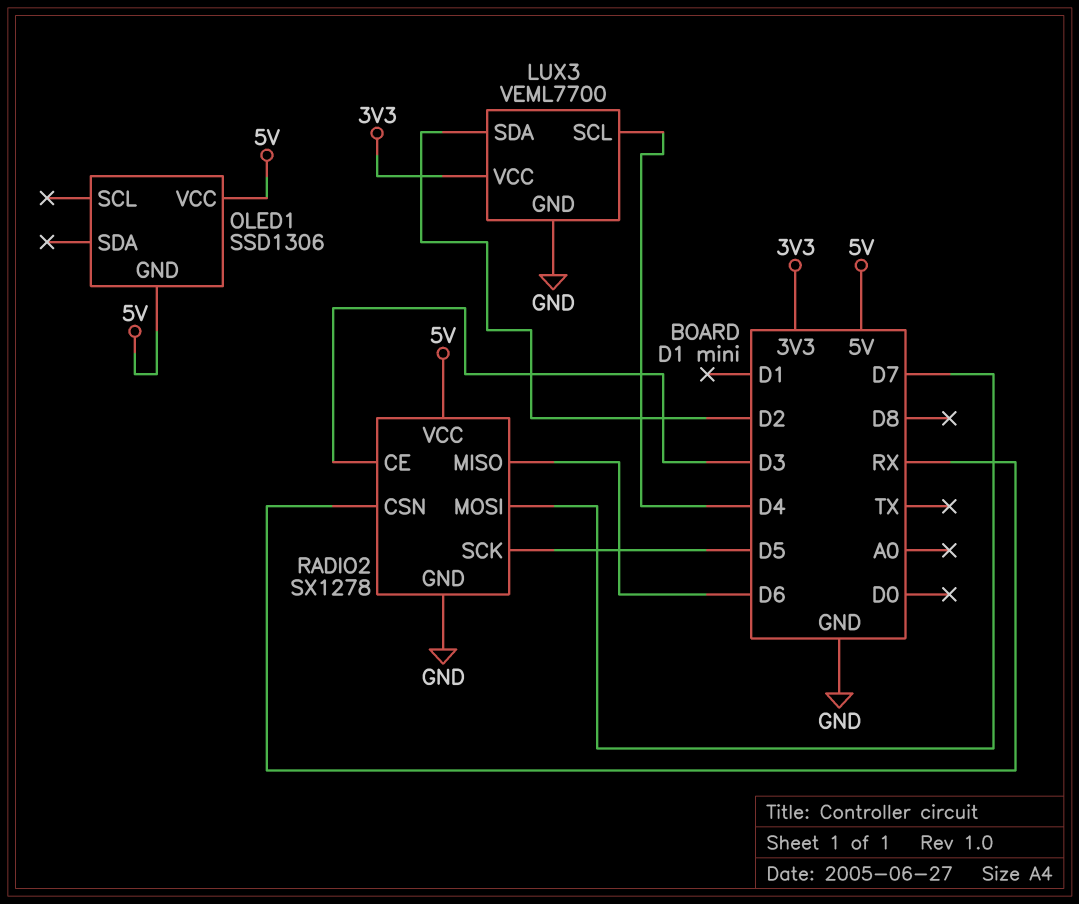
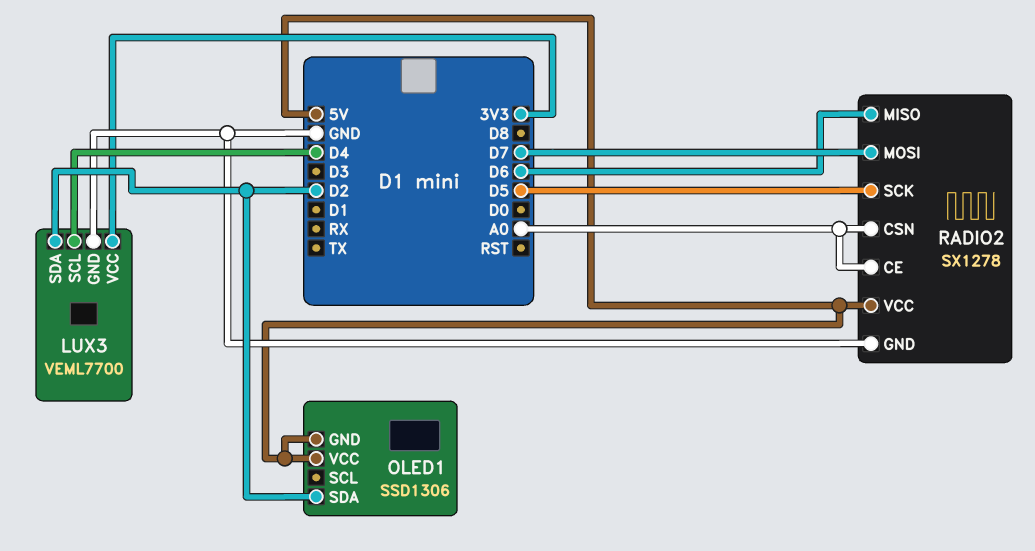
OLED1 pin SDA: none -> D2
RADIO2 pin CE: D3 -> A0
RADIO2 pin CSN: RX -> A0

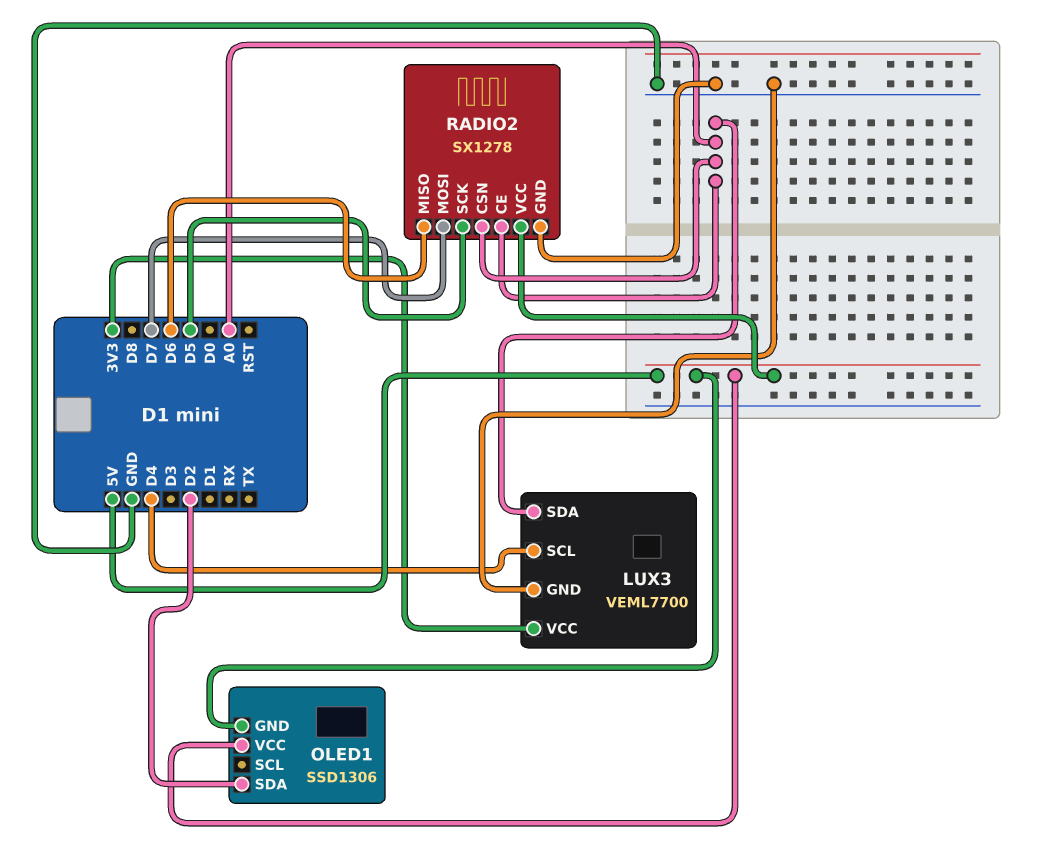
LUX3 pin SDA: D2 -> A0

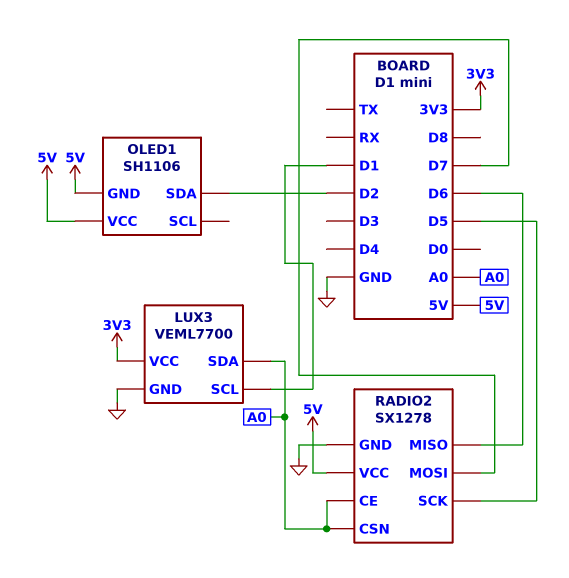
LUX3 pin SCL: D4 -> D1
OLED1: SSD1306 -> SH1106

